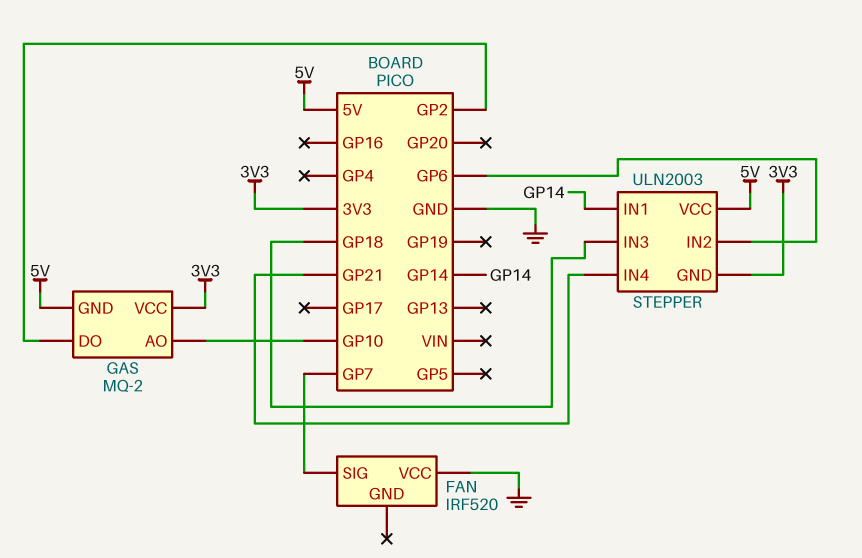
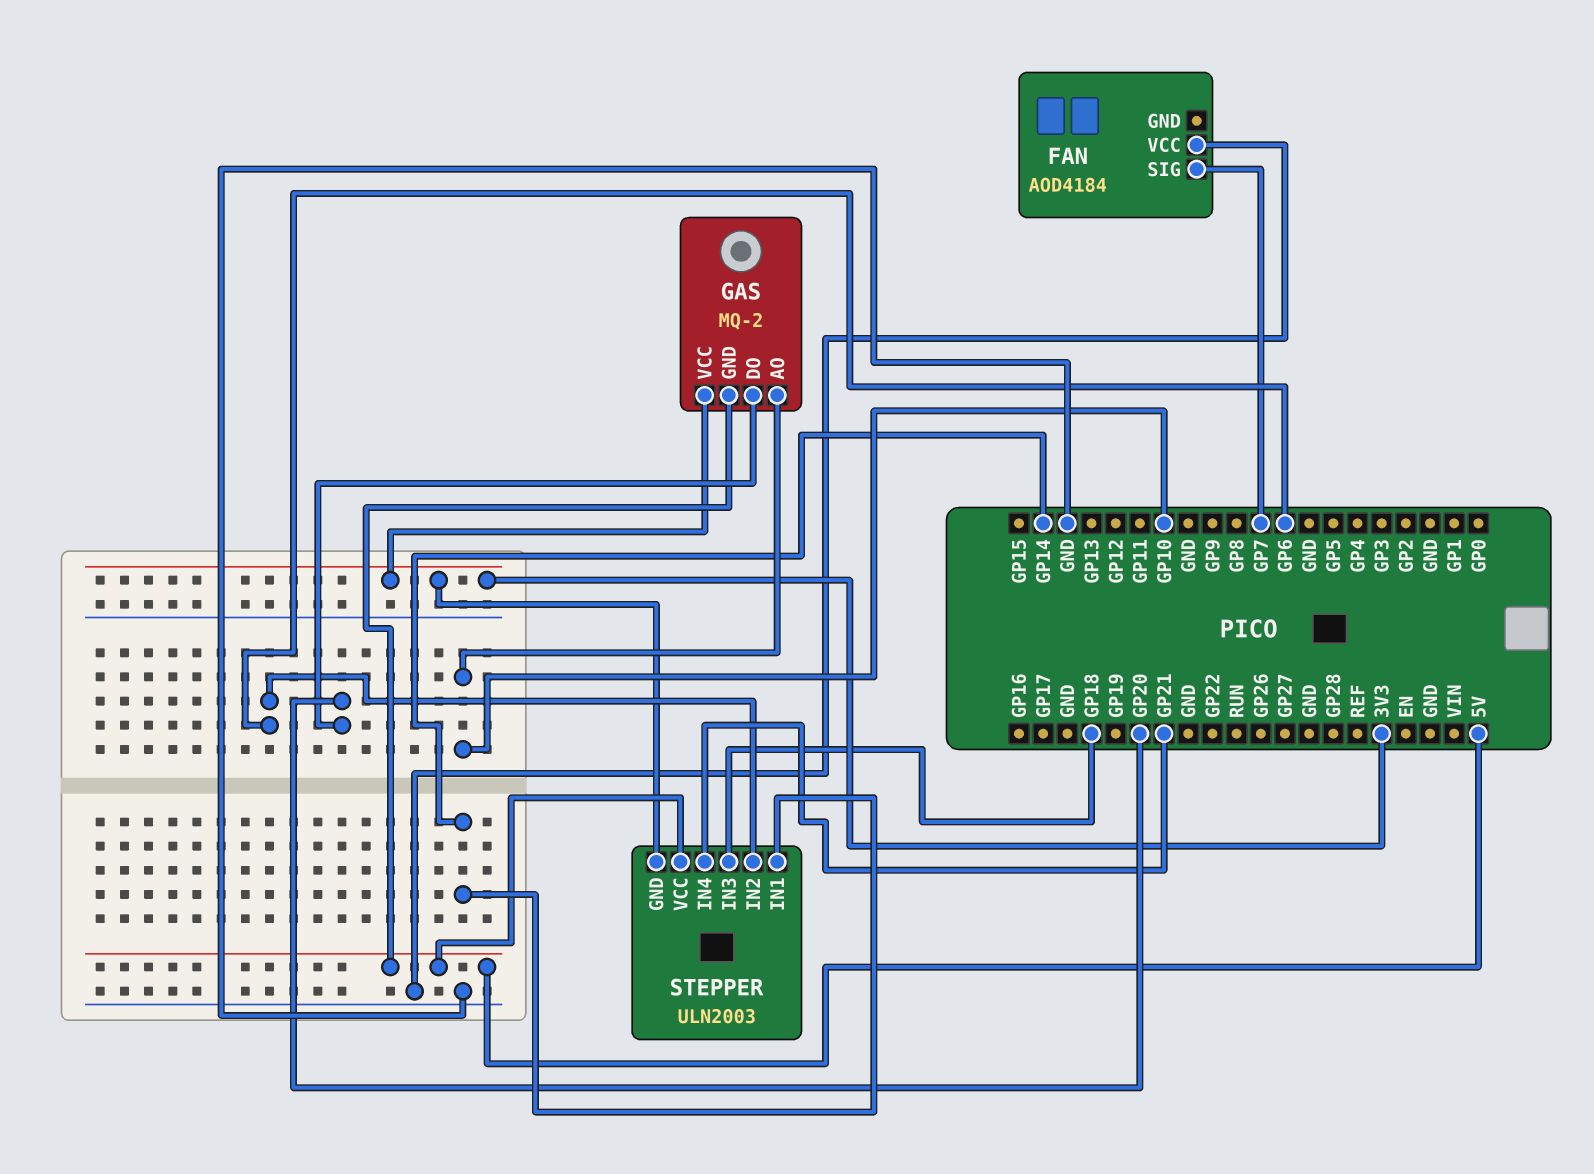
FAN: IRF520 -> AOD4184
GAS pin DO: GP2 -> GP20

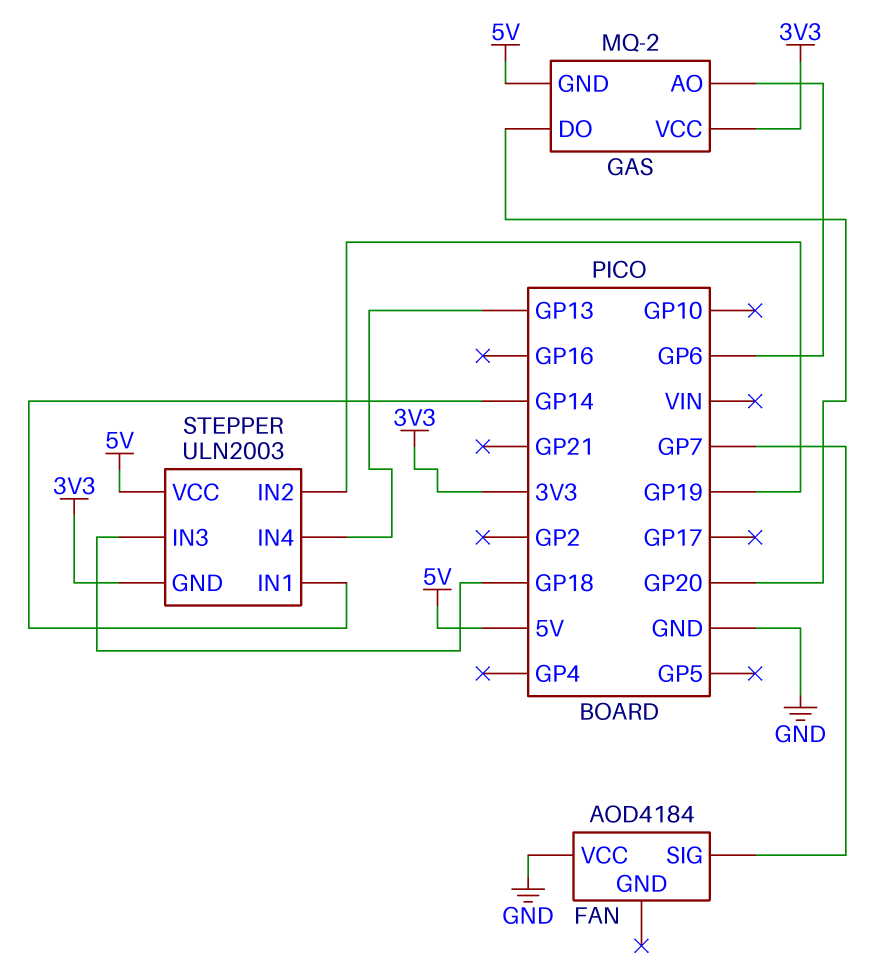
GAS pin AO: GP10 -> GP6
STEPPER pin IN2: GP6 -> GP19
STEPPER pin IN4: GP21 -> GP13

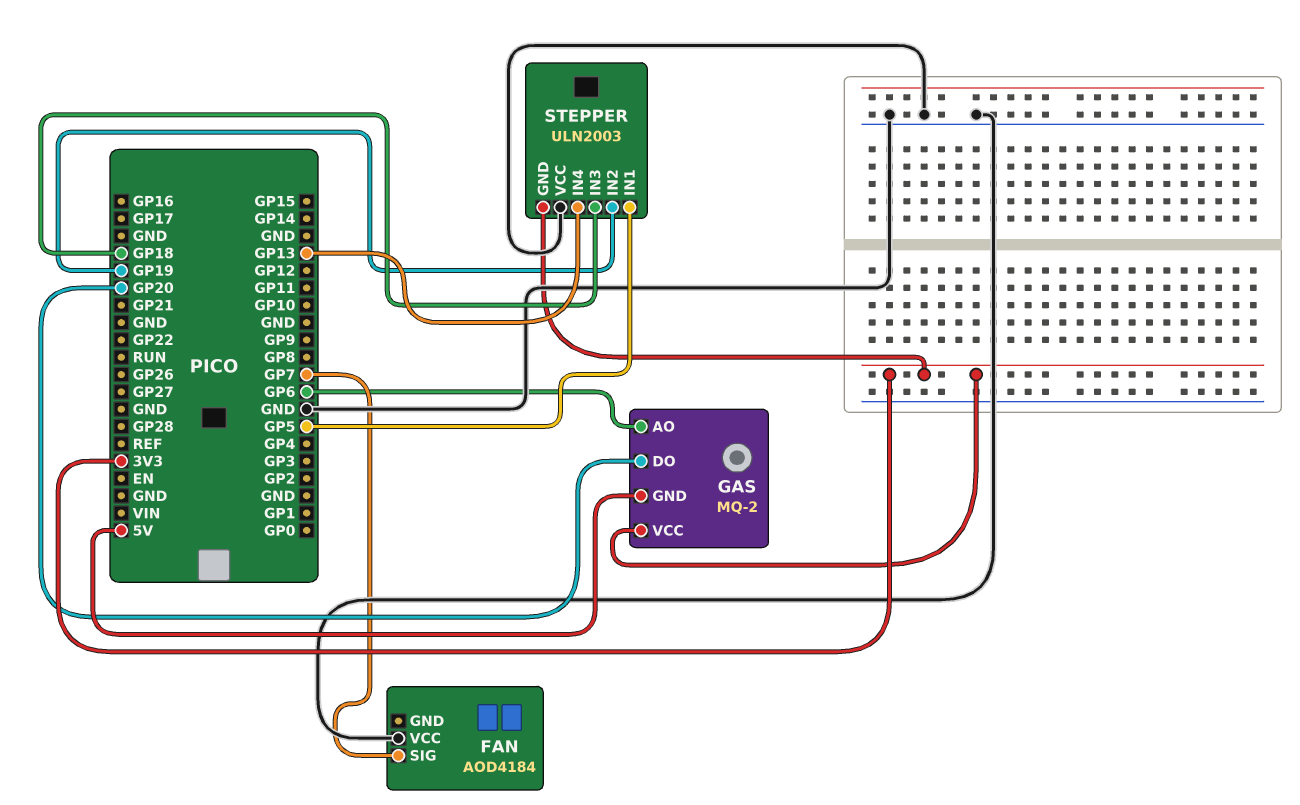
STEPPER pin IN1: GP14 -> GP5
STEPPER pin VCC: 5V -> GND

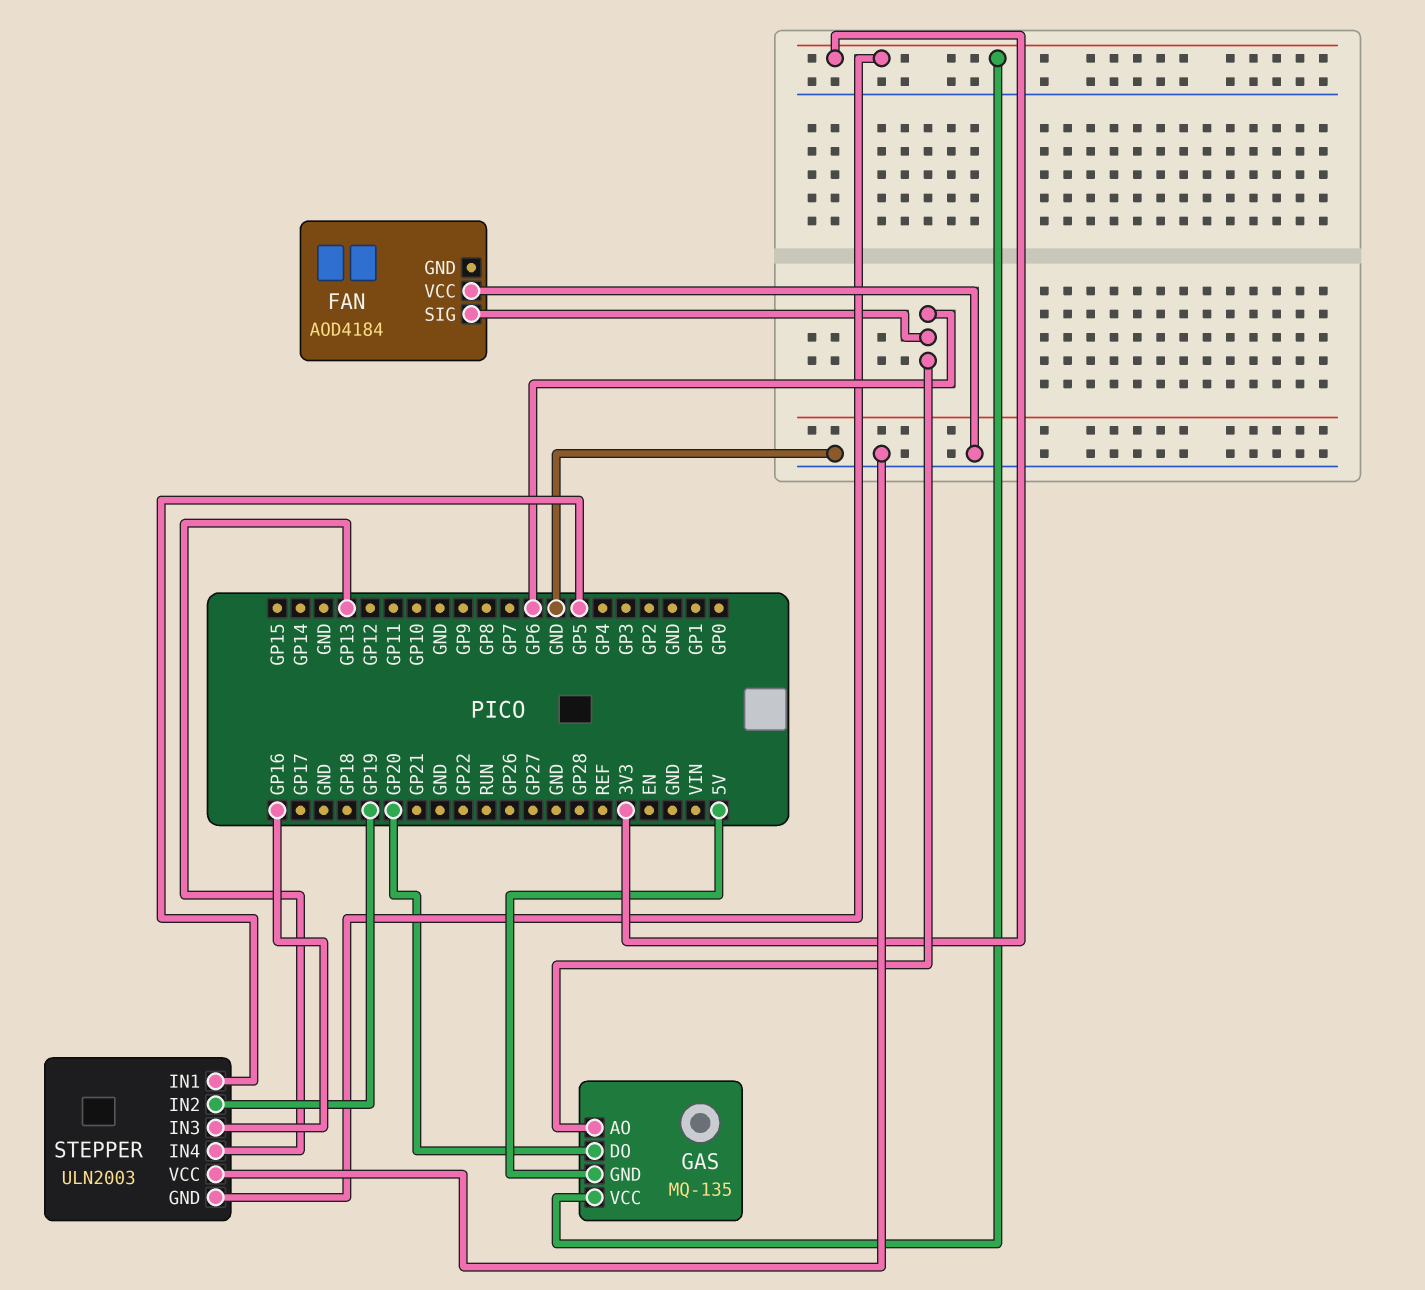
FAN pin SIG: GP7 -> GP6
GAS: MQ-2 -> MQ-135
STEPPER pin IN3: GP18 -> GP16

